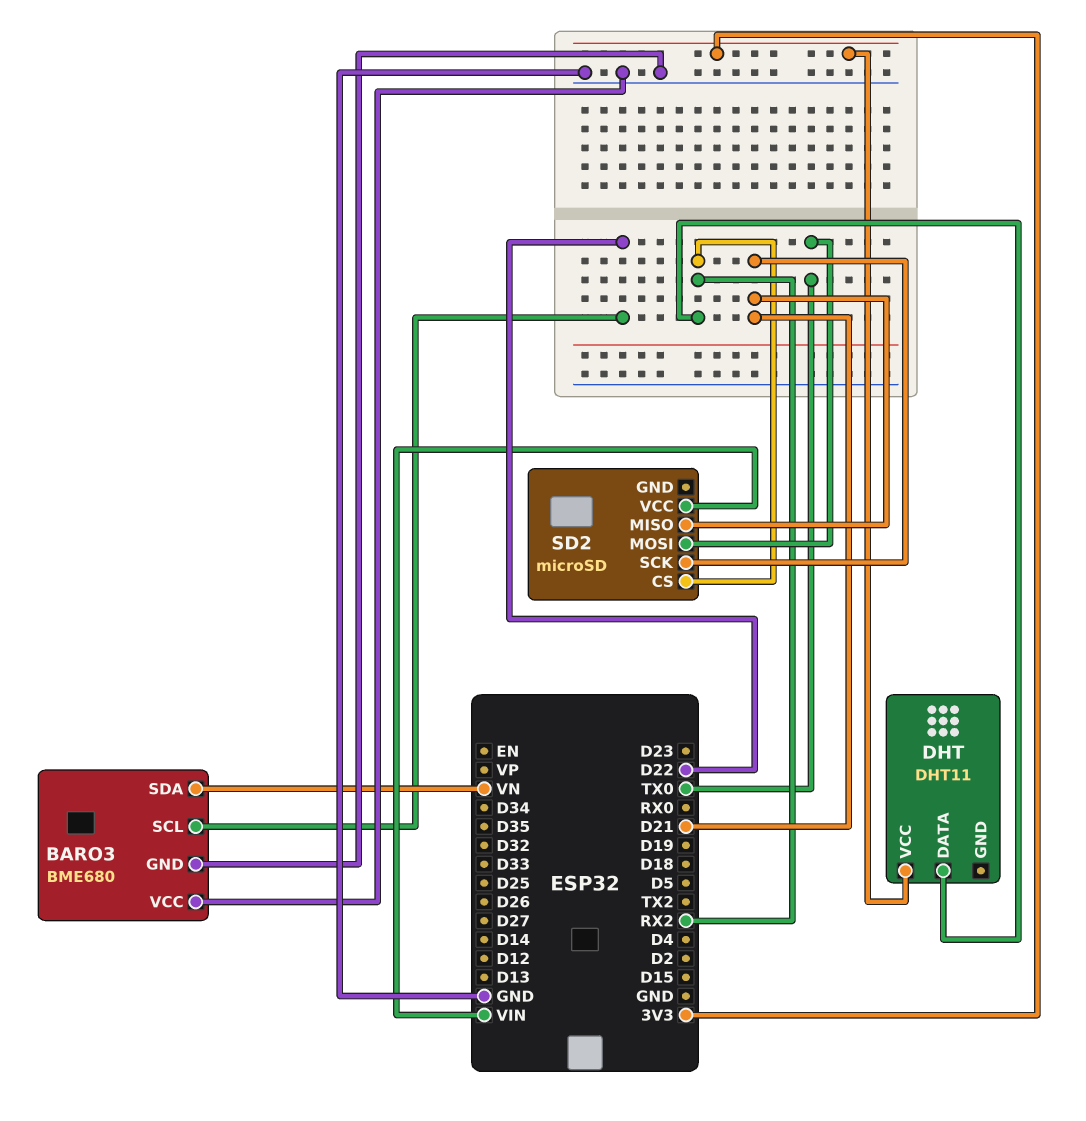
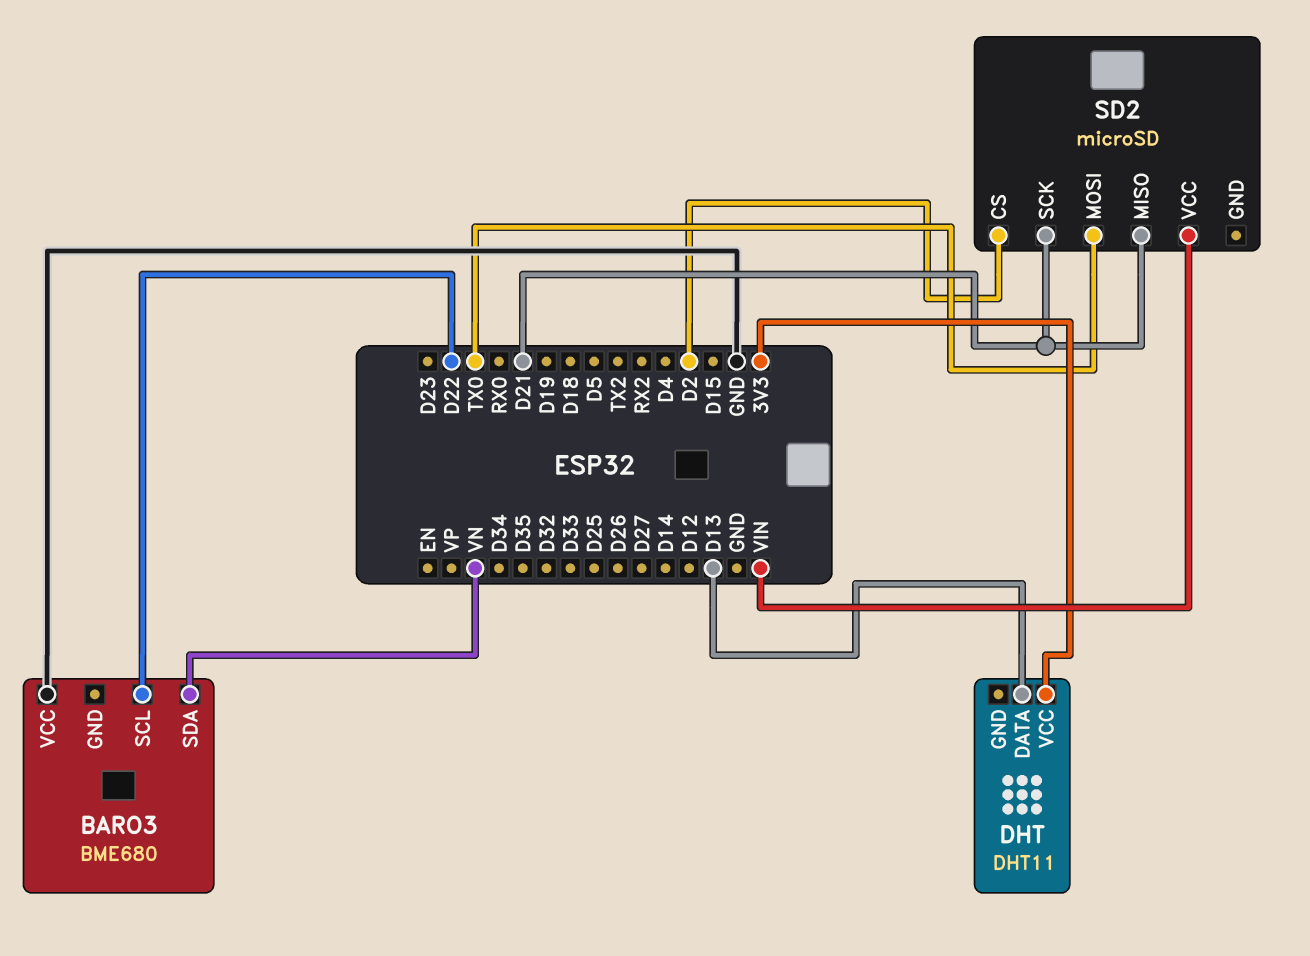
BARO3 pin GND: GND -> none
DHT pin DATA: RX2 -> D13
SD2 pin CS: RX2 -> D2

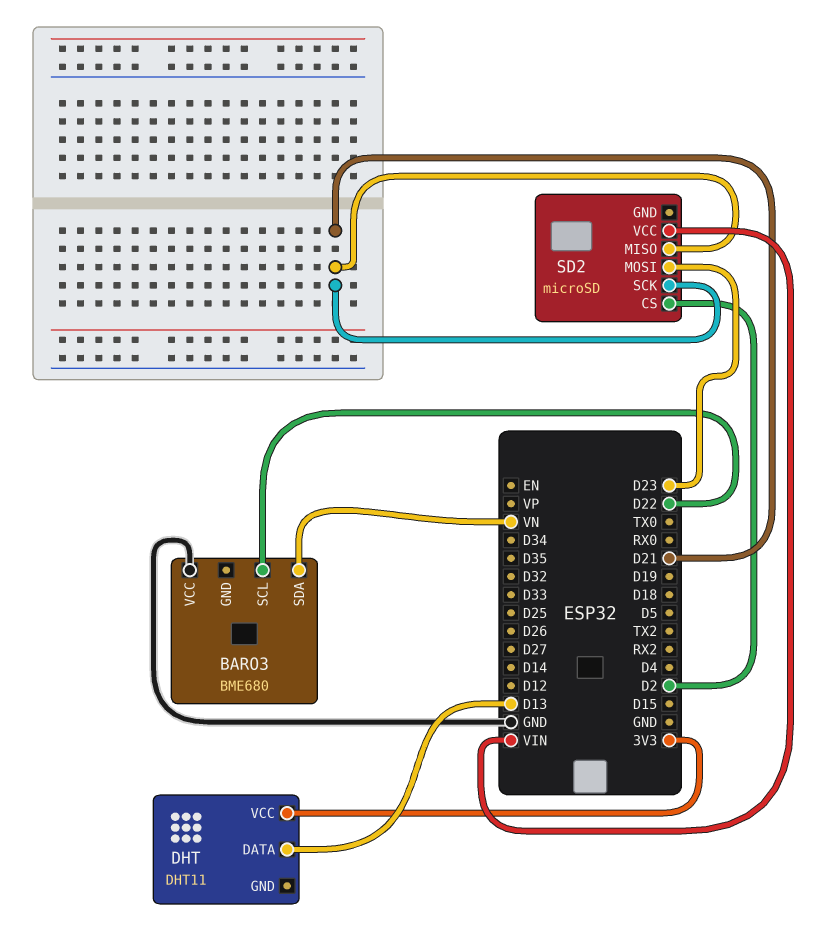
SD2 pin MOSI: TX0 -> D23

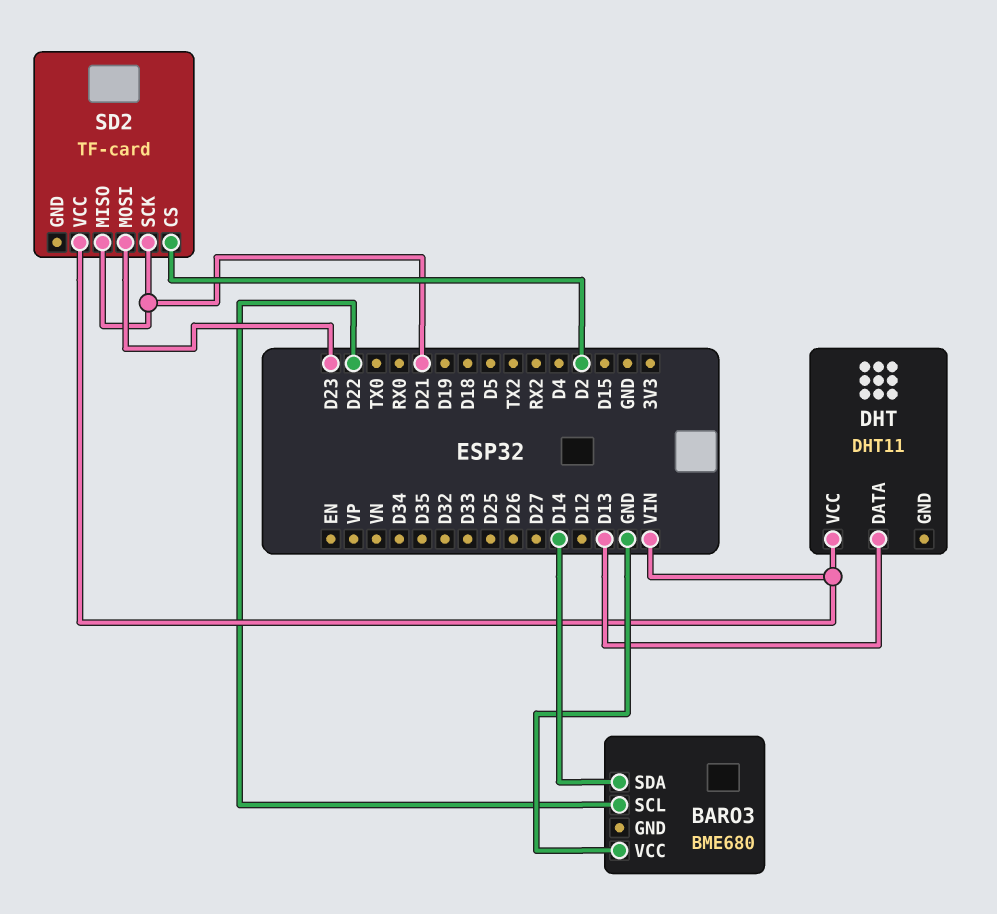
BARO3 pin SDA: VN -> D14
DHT pin VCC: 3V3 -> VIN
SD2: microSD -> TF-card

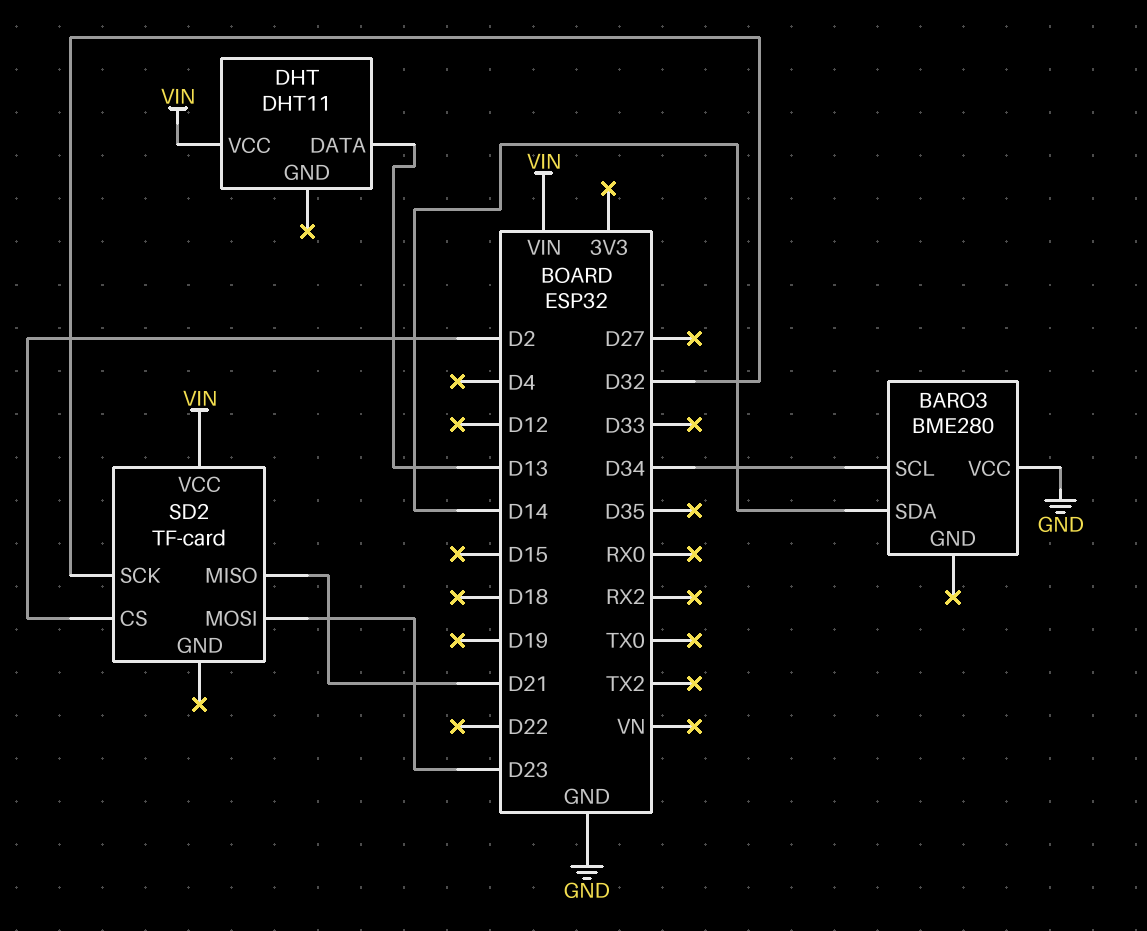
BARO3: BME680 -> BME280
BARO3 pin SCL: D22 -> D34
SD2 pin SCK: D21 -> D32

